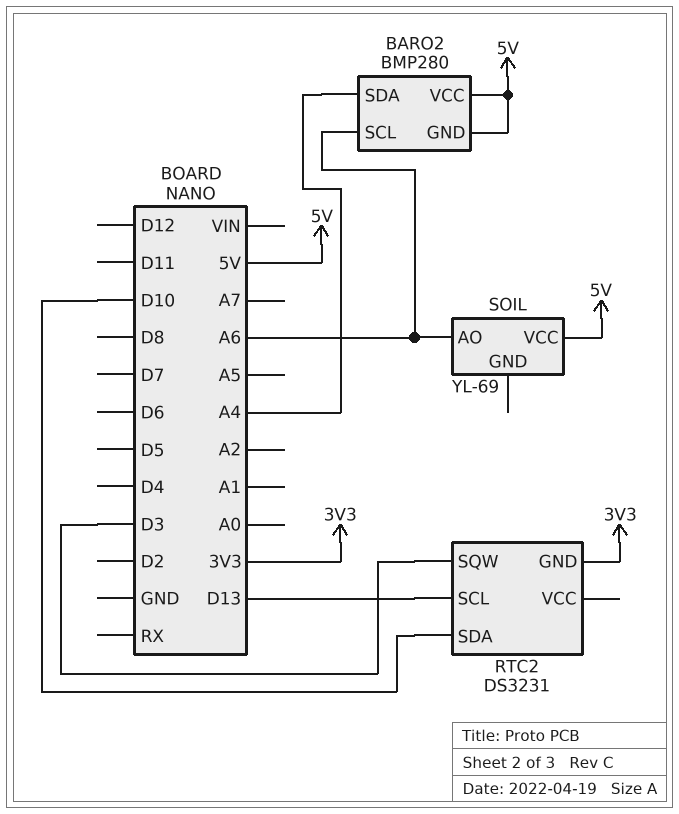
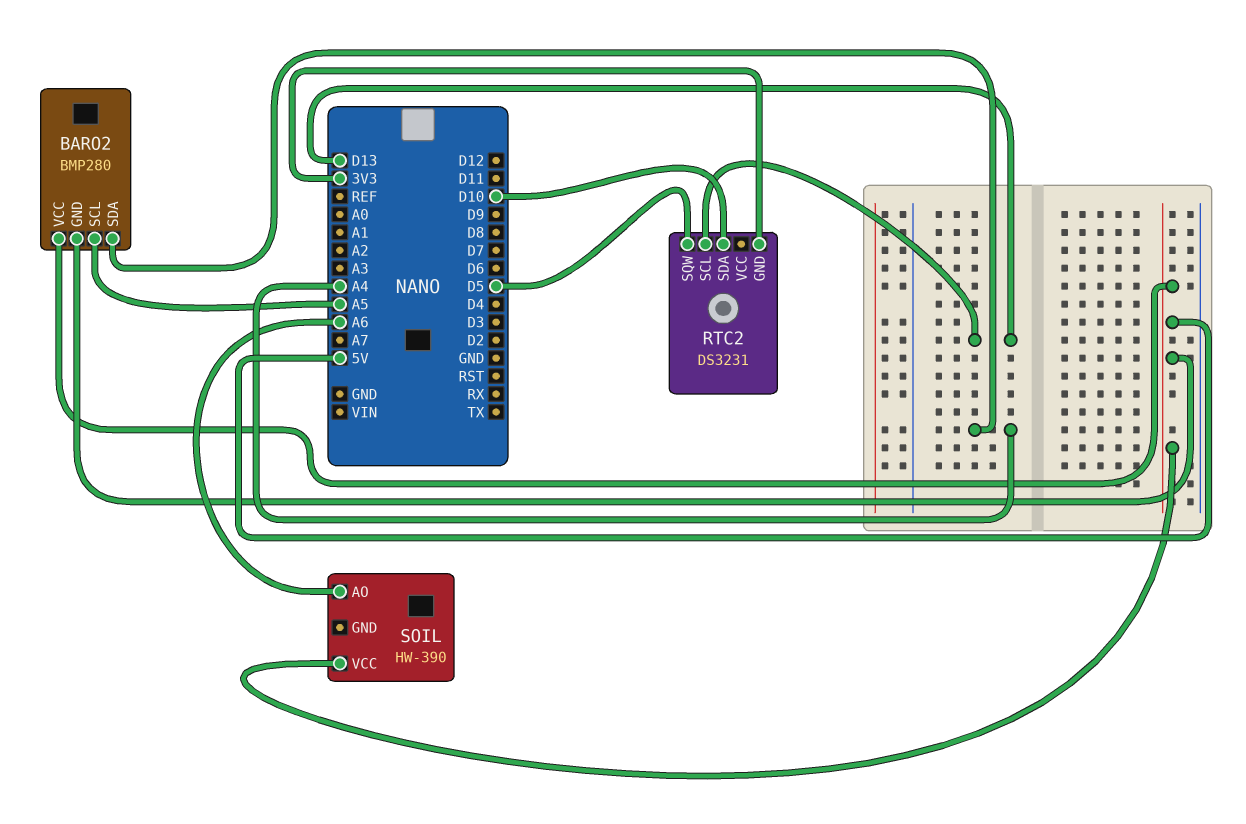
BARO2 pin SCL: A6 -> A5
RTC2 pin SQW: D3 -> D5
SOIL: YL-69 -> HW-390

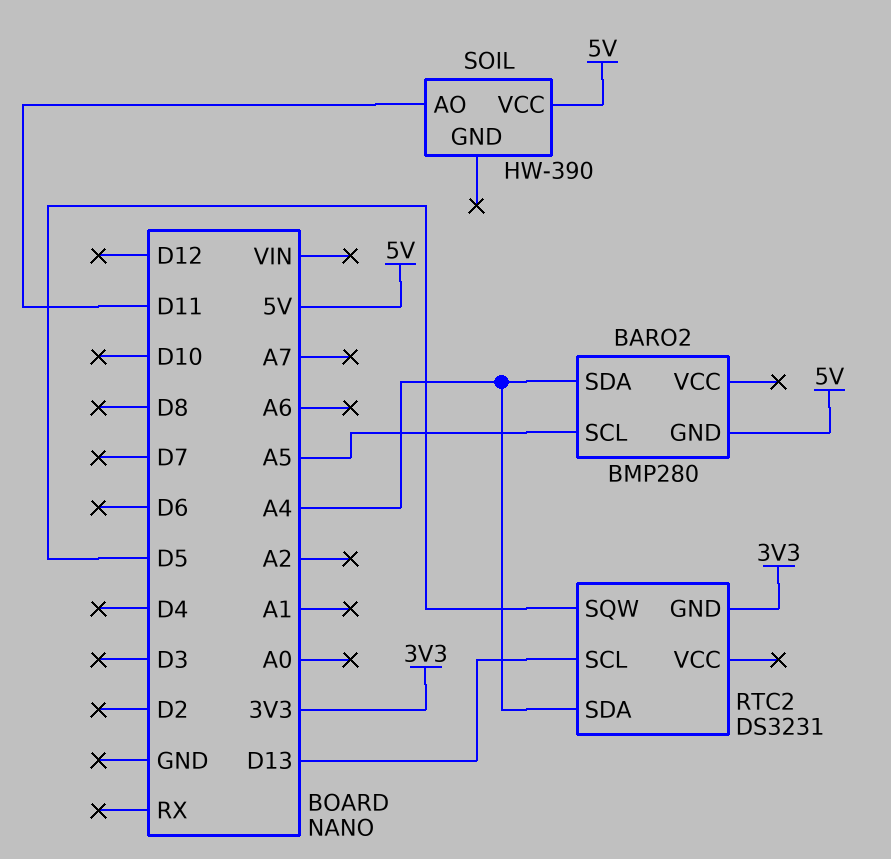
BARO2 pin VCC: 5V -> none
RTC2 pin SDA: D10 -> A4
SOIL pin AO: A6 -> D11

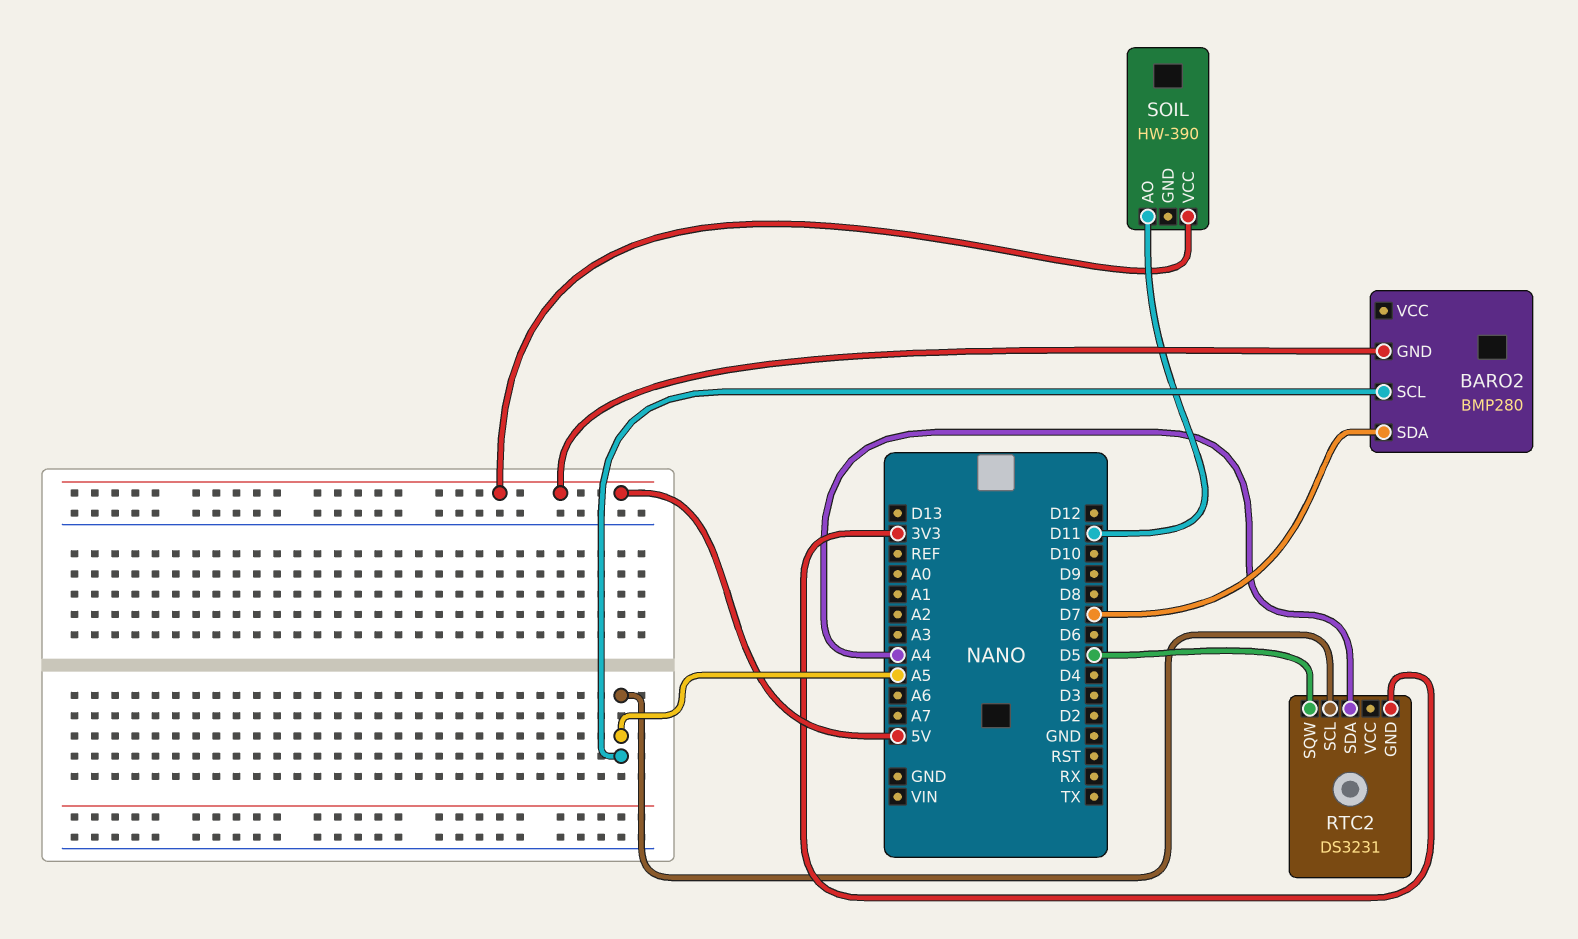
BARO2 pin SDA: A4 -> D7
RTC2 pin SCL: D13 -> A5

